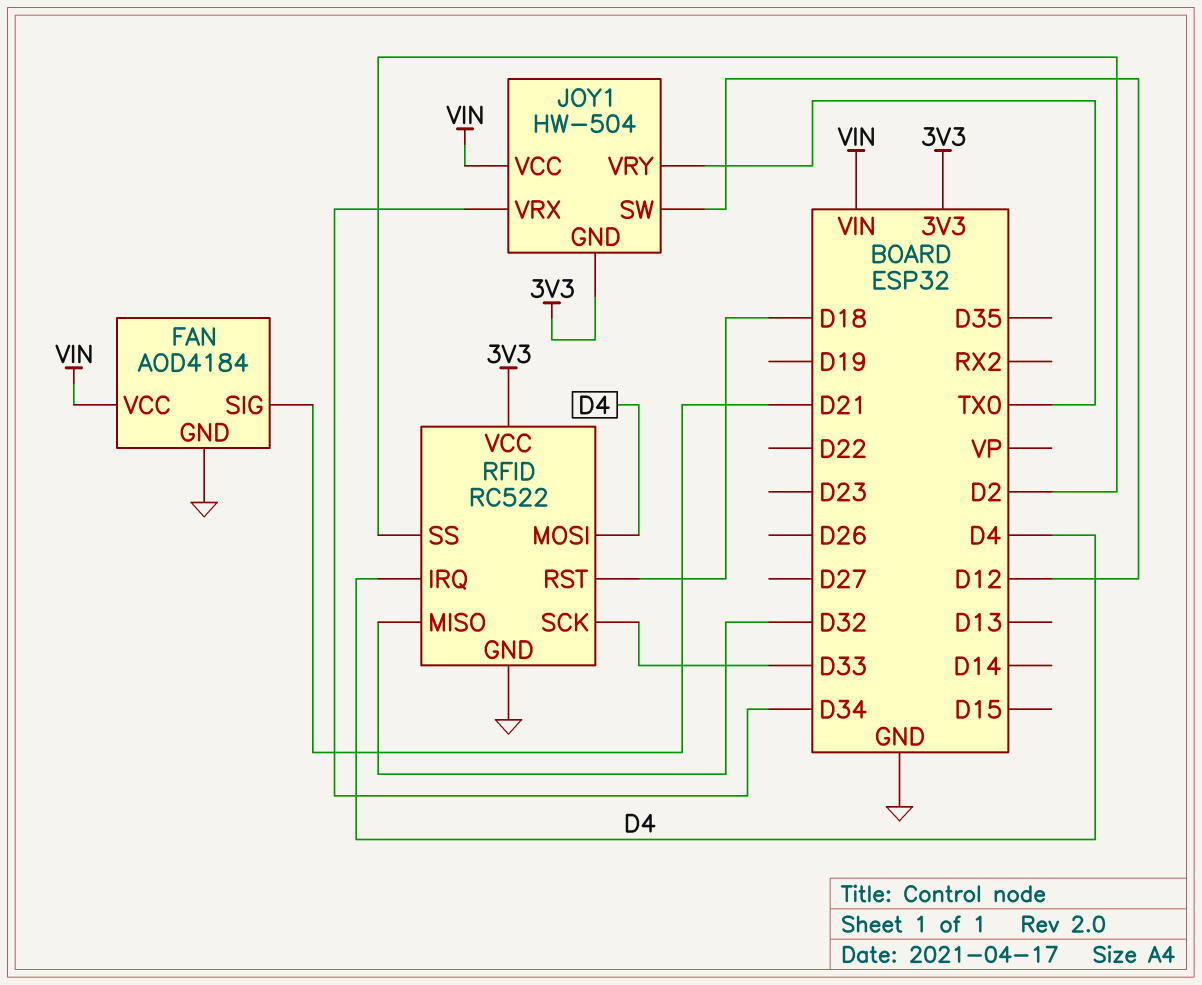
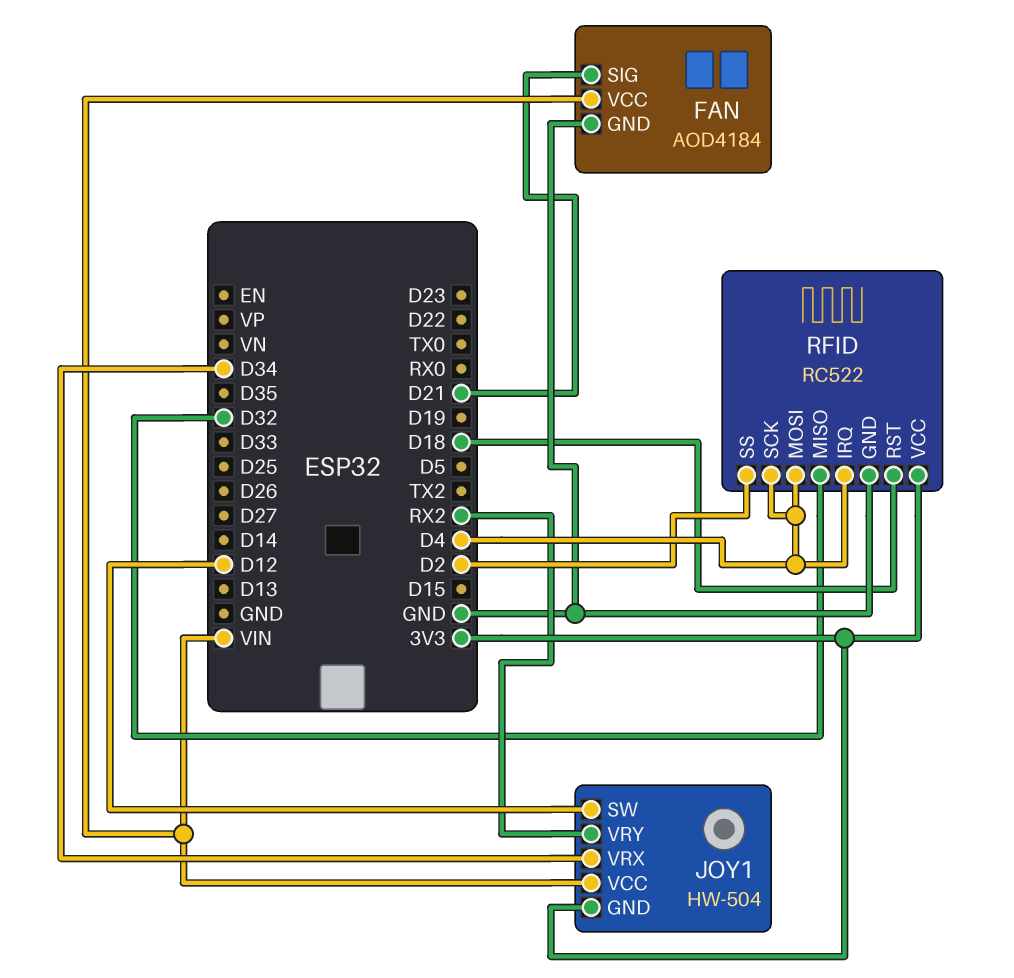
JOY1 pin VRY: TX0 -> RX2
RFID pin SCK: D33 -> D4

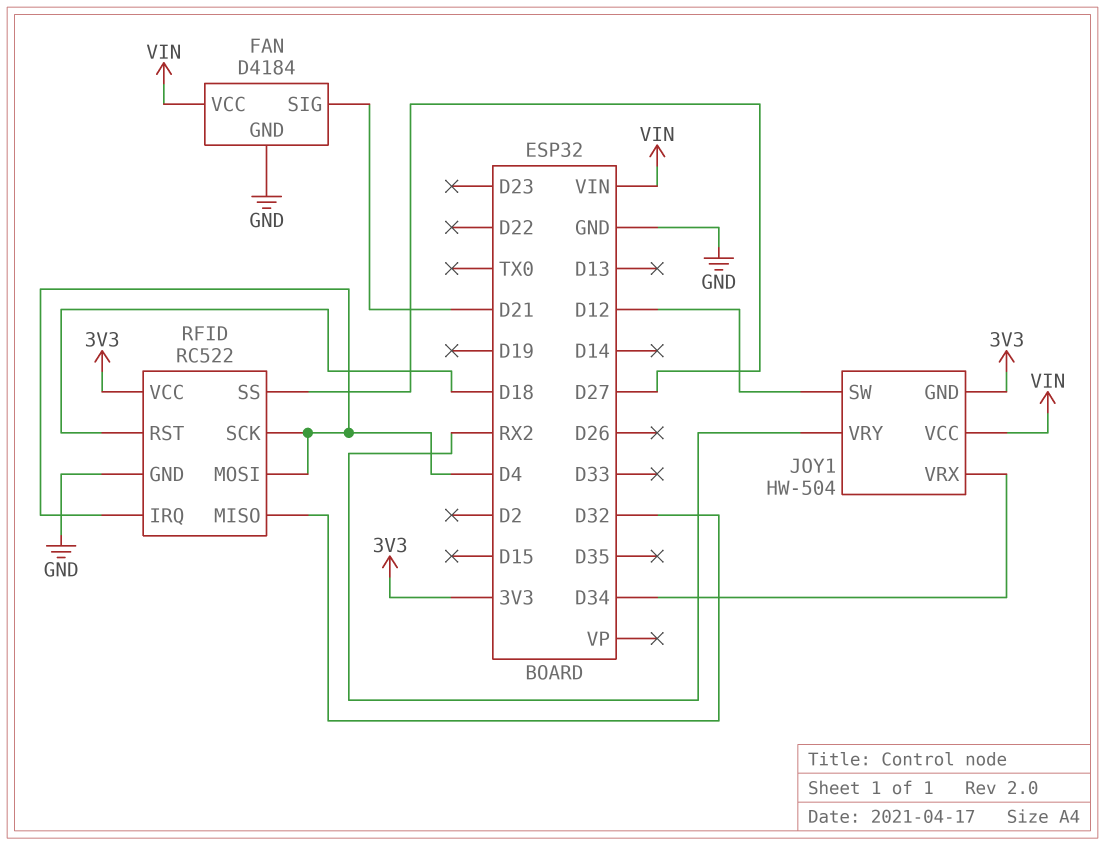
FAN: AOD4184 -> D4184
RFID pin SS: D2 -> D27

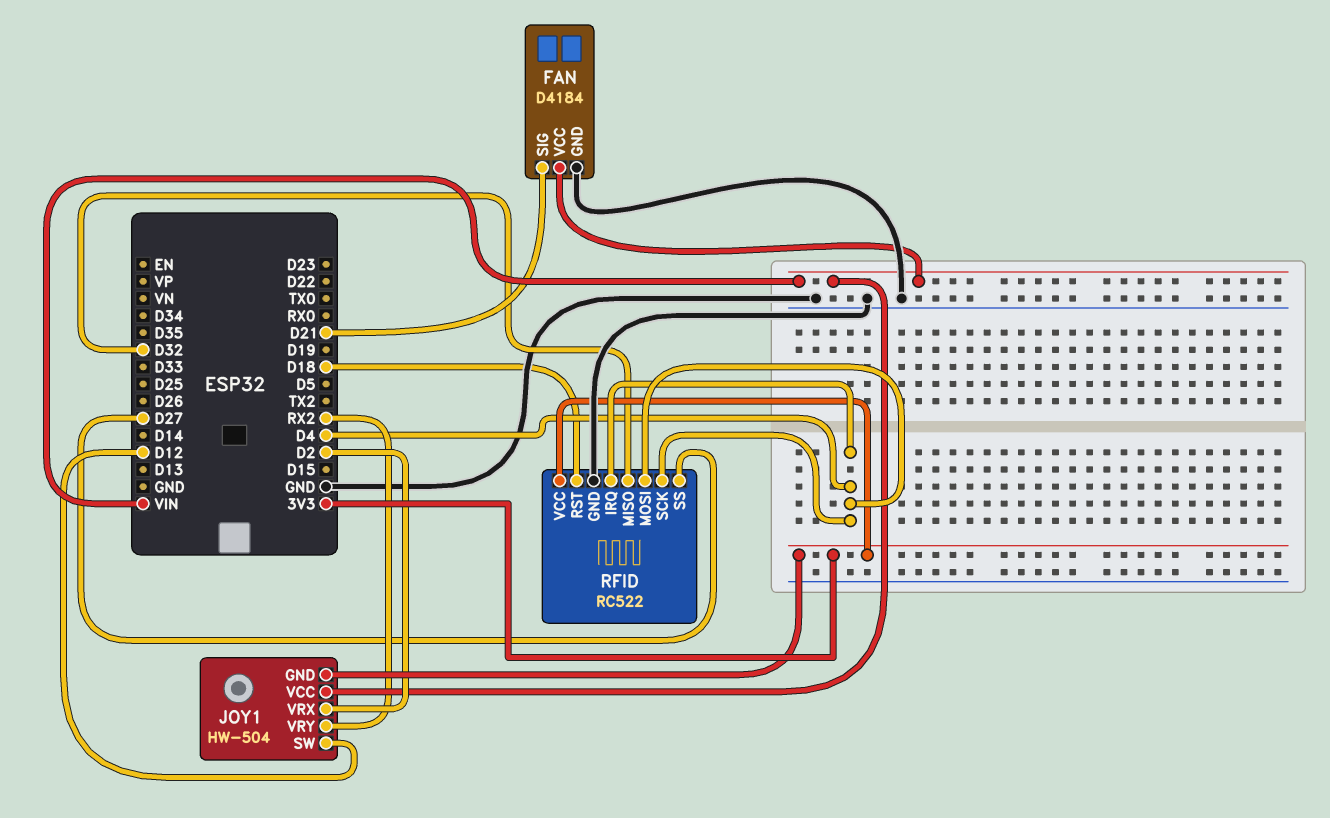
JOY1 pin VRX: D34 -> D2

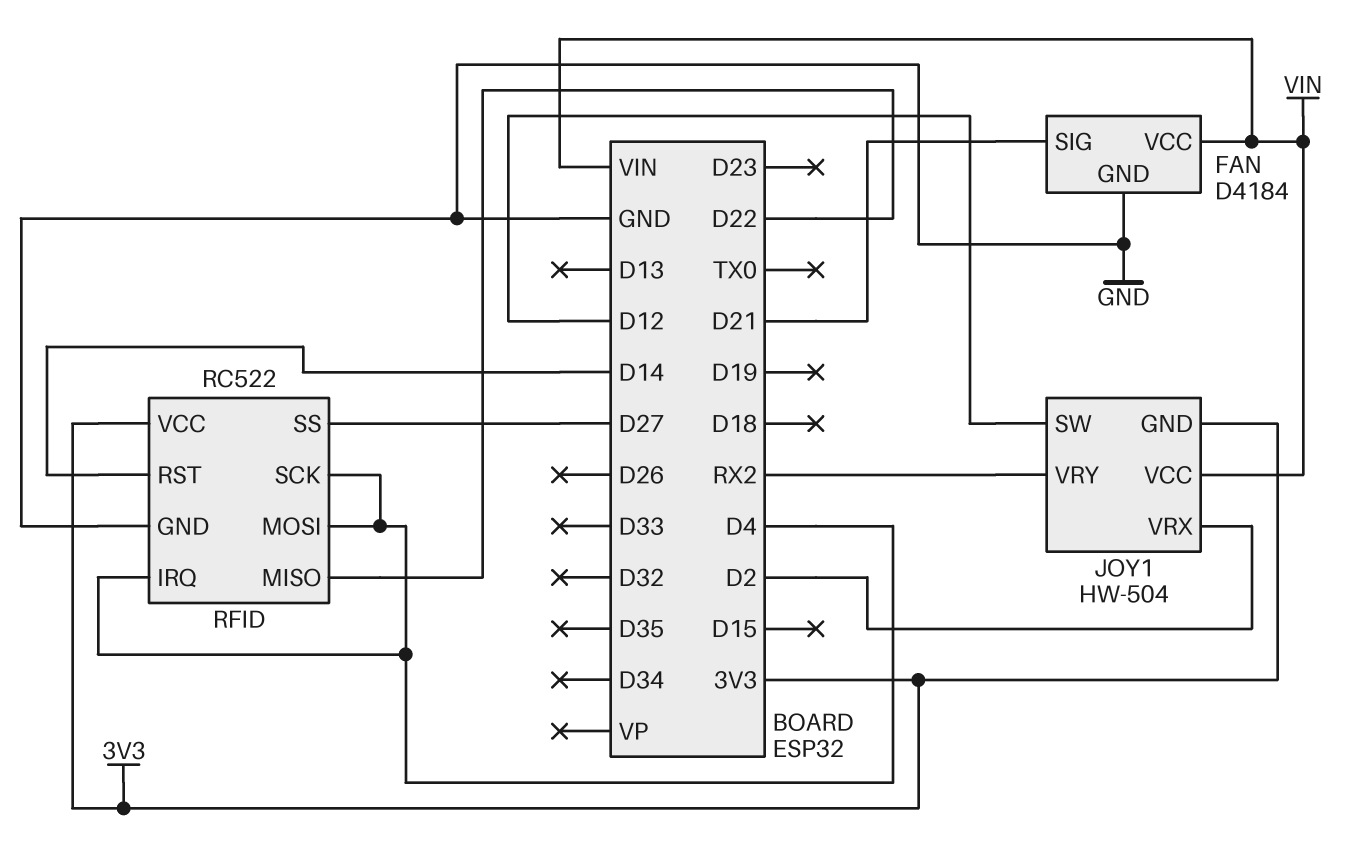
RFID pin MISO: D32 -> D22
RFID pin RST: D18 -> D14

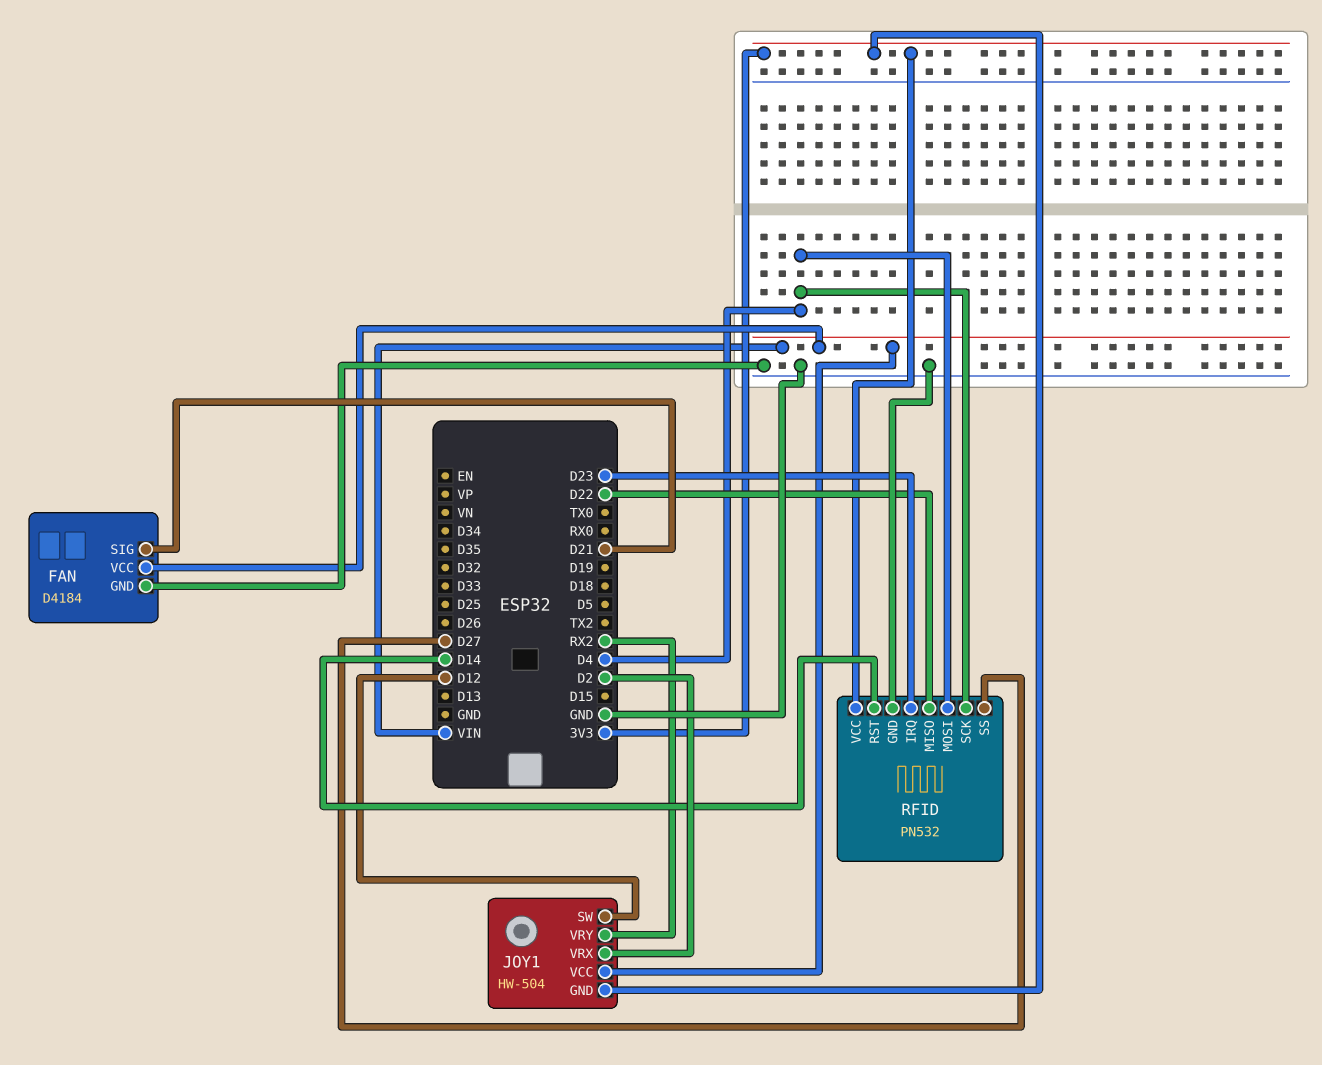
RFID: RC522 -> PN532
RFID pin IRQ: D4 -> D23

